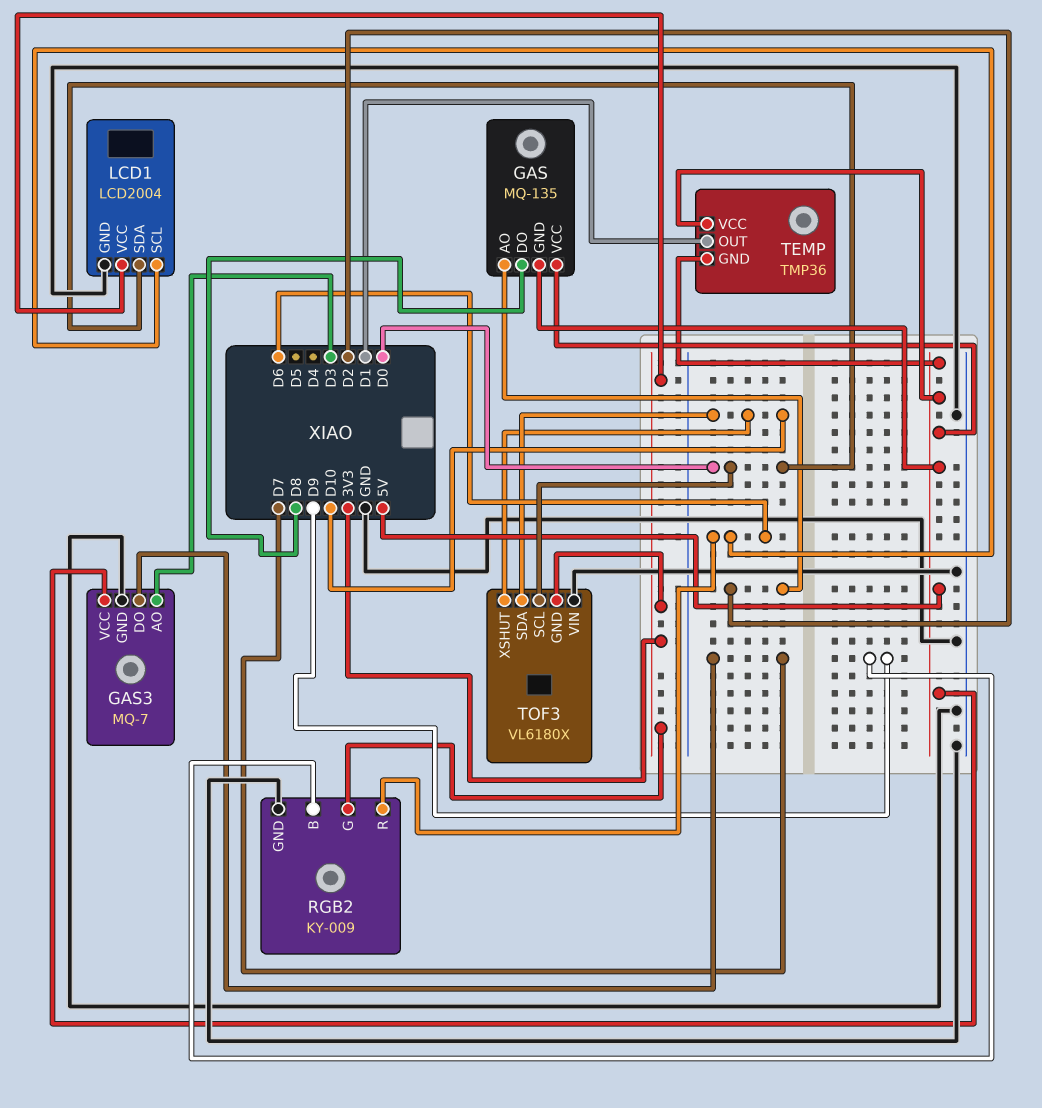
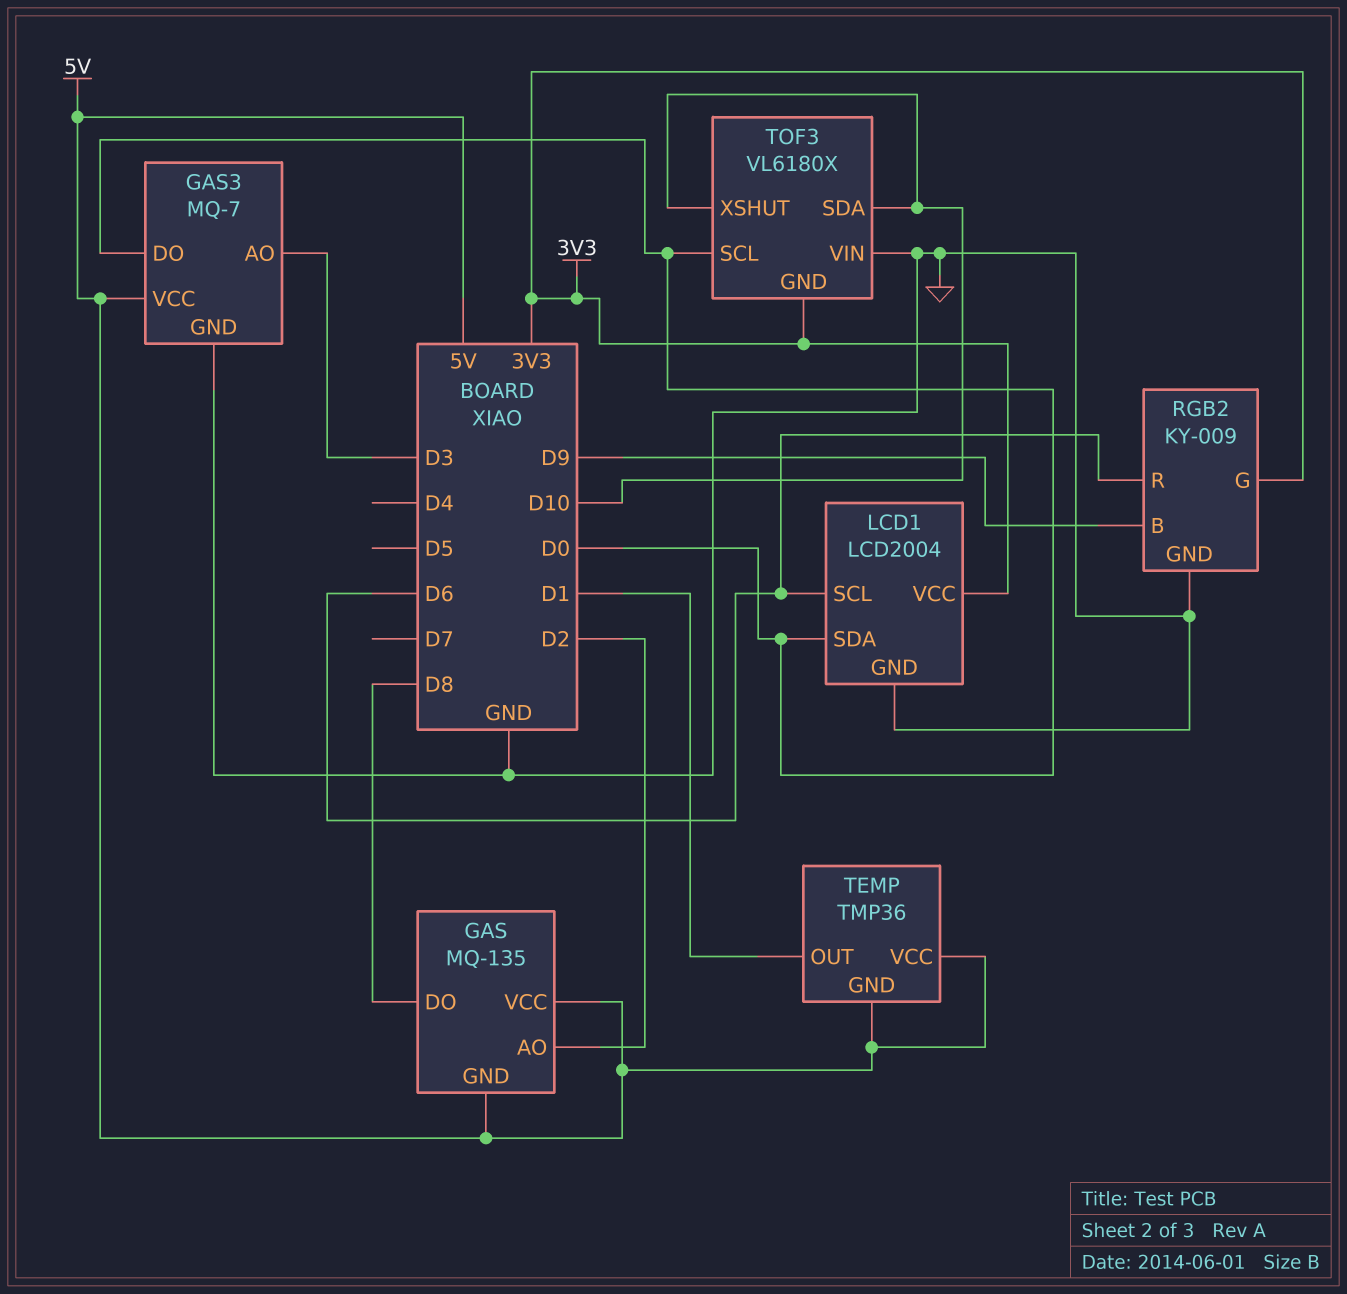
GAS3 pin DO: D7 -> D0

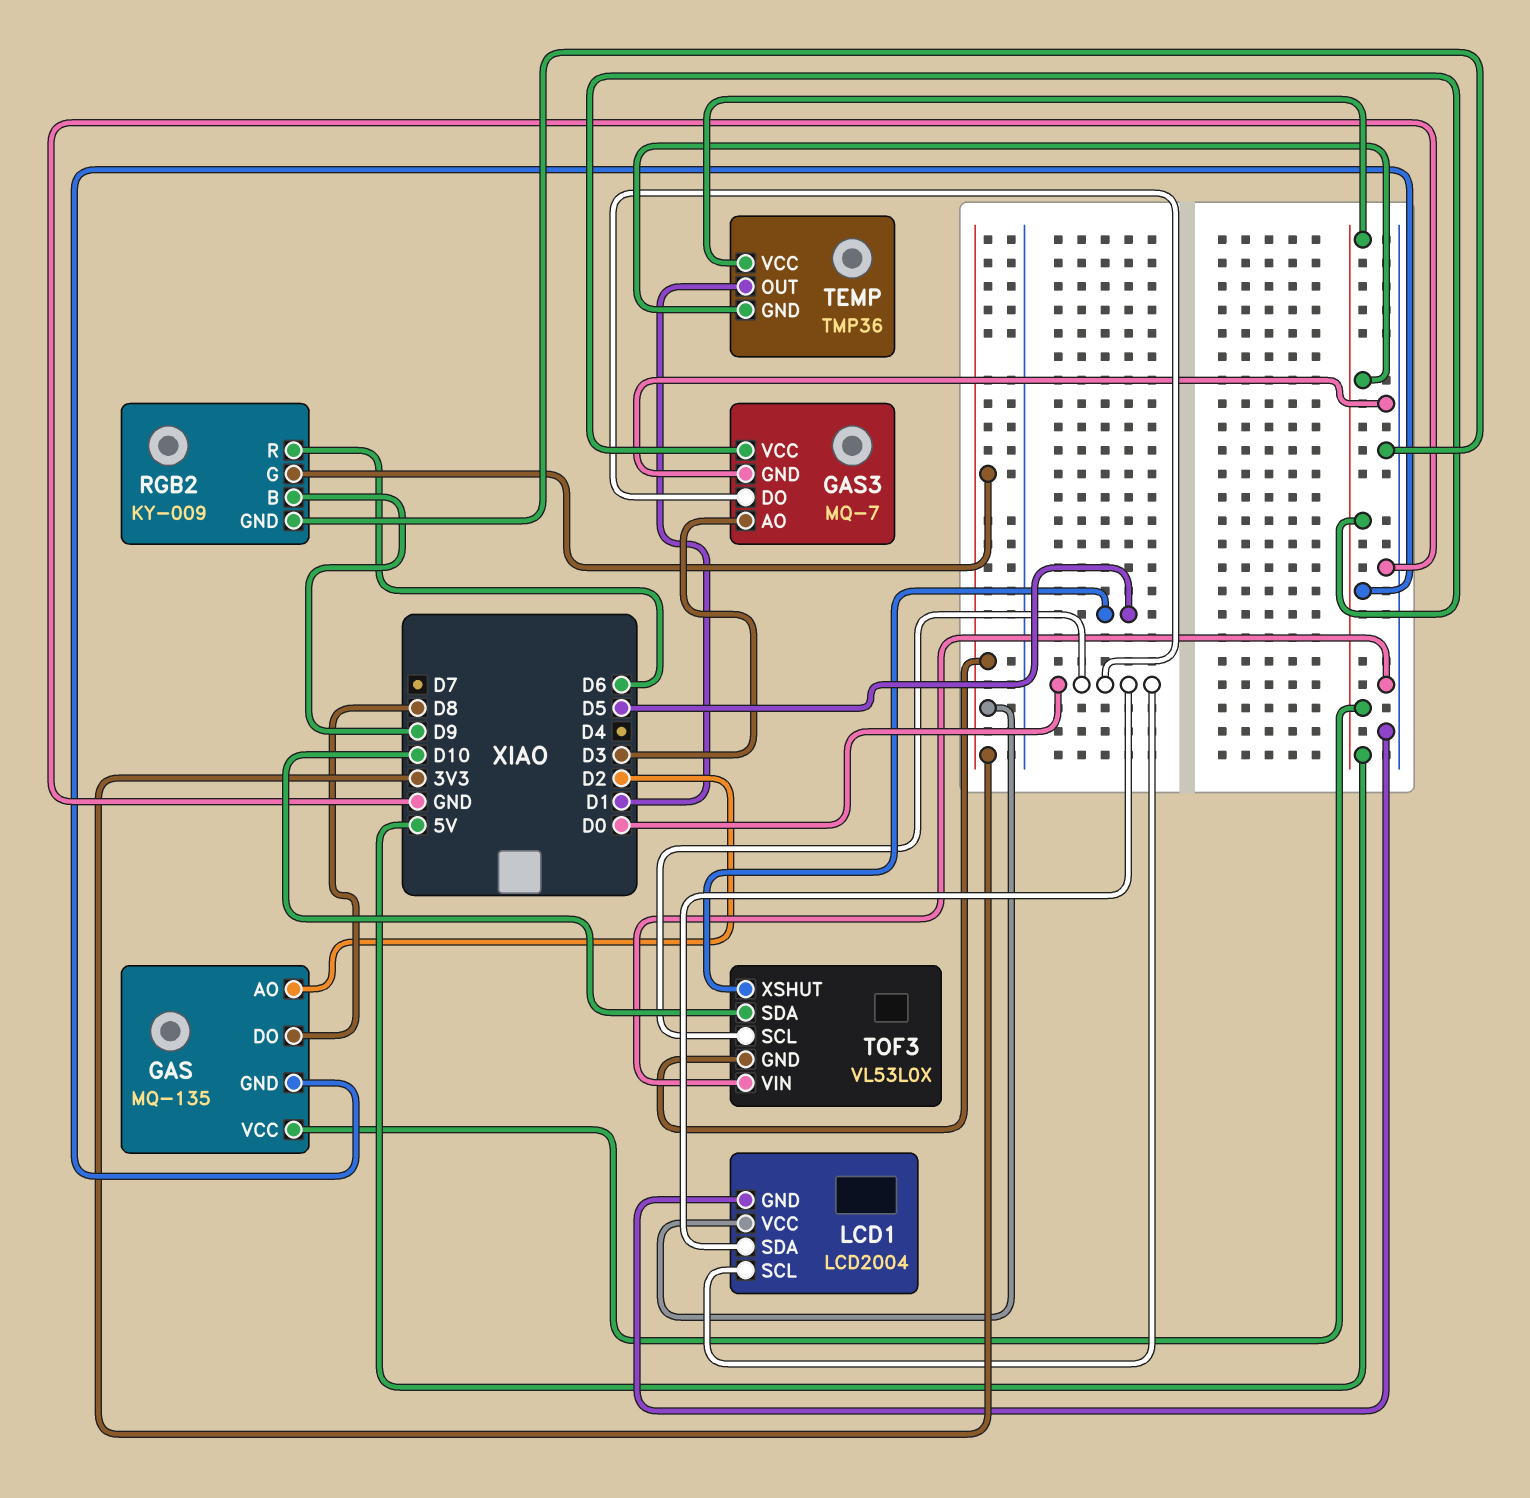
LCD1 pin SCL: D6 -> D0
TOF3: VL6180X -> VL53L0X
TOF3 pin XSHUT: D10 -> D5

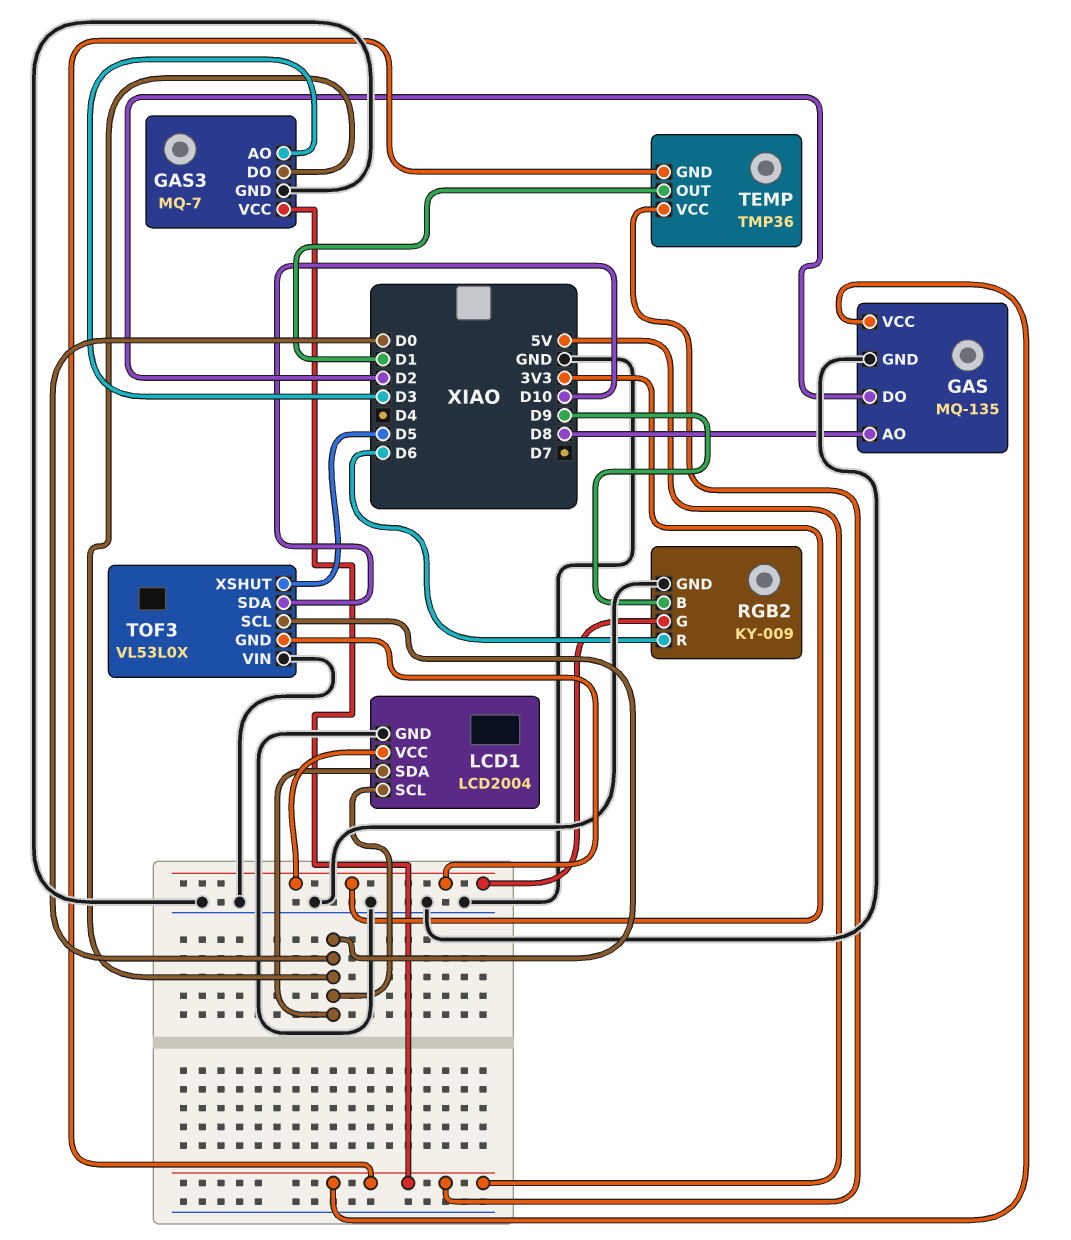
GAS pin AO: D2 -> D8
GAS pin DO: D8 -> D2
GAS pin GND: 5V -> GND

